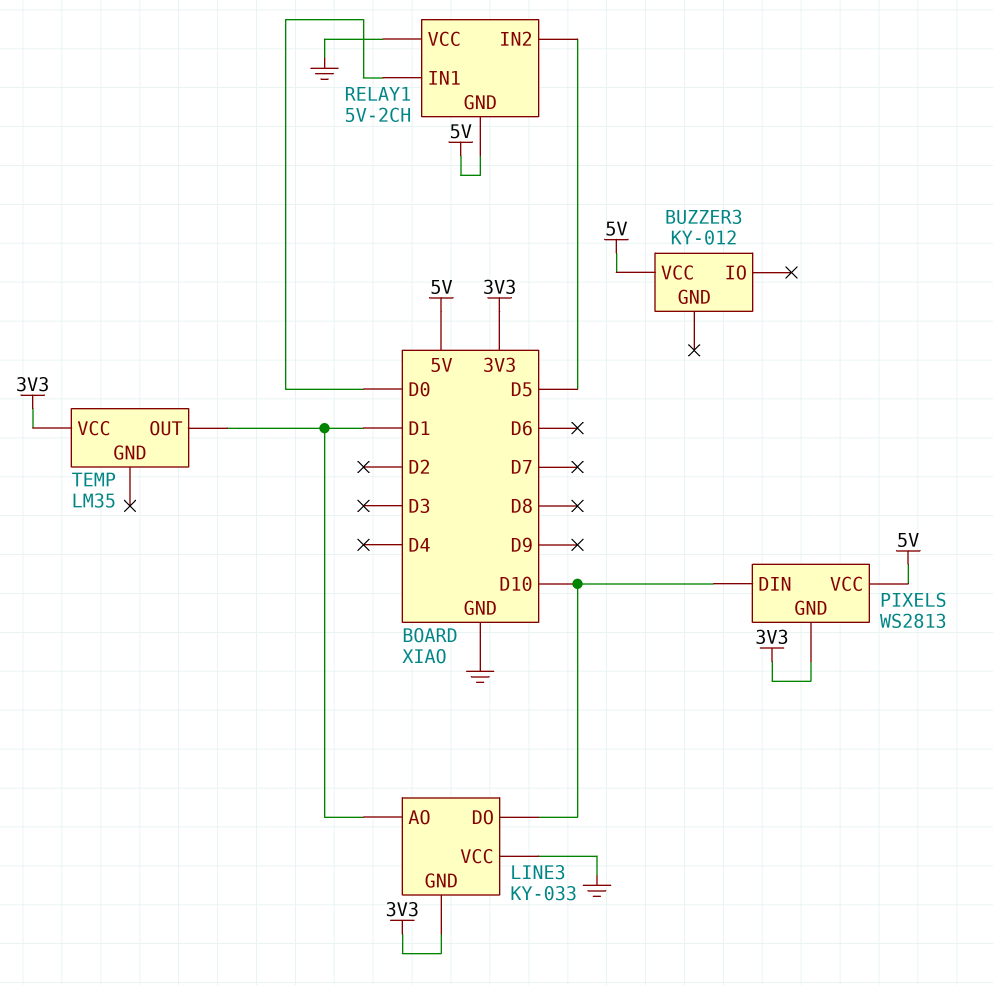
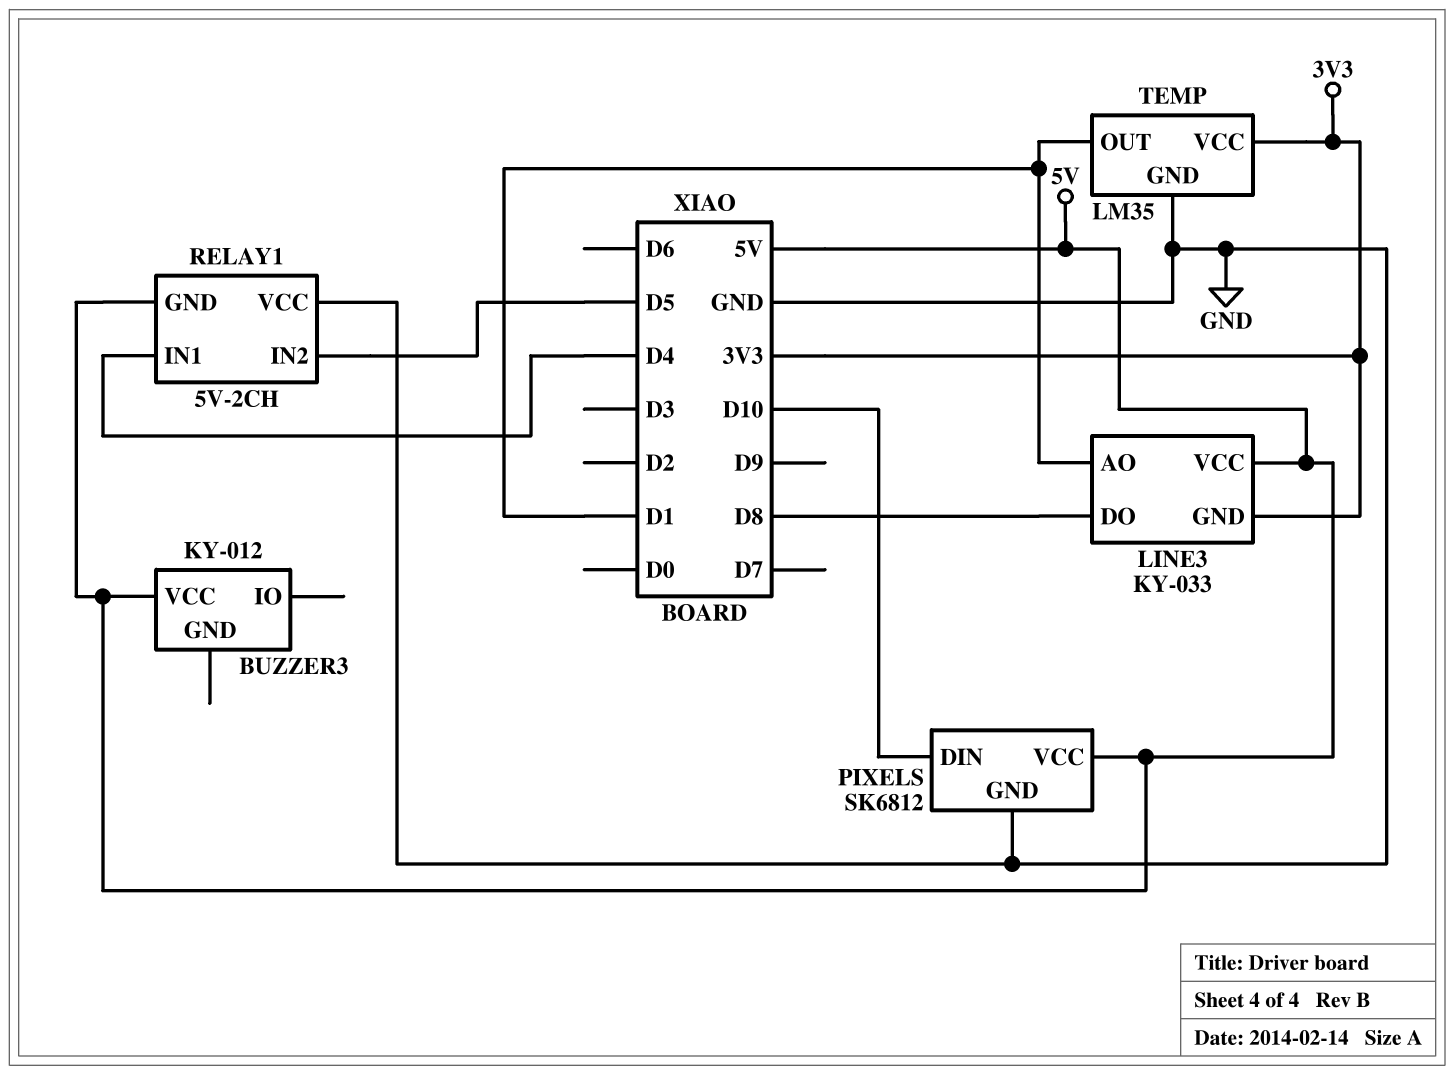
LINE3 pin DO: D10 -> D8
LINE3 pin VCC: GND -> 5V
PIXELS: WS2813 -> SK6812
PIXELS pin GND: 3V3 -> GND
RELAY1 pin IN1: D0 -> D4
TEMP pin GND: none -> GND

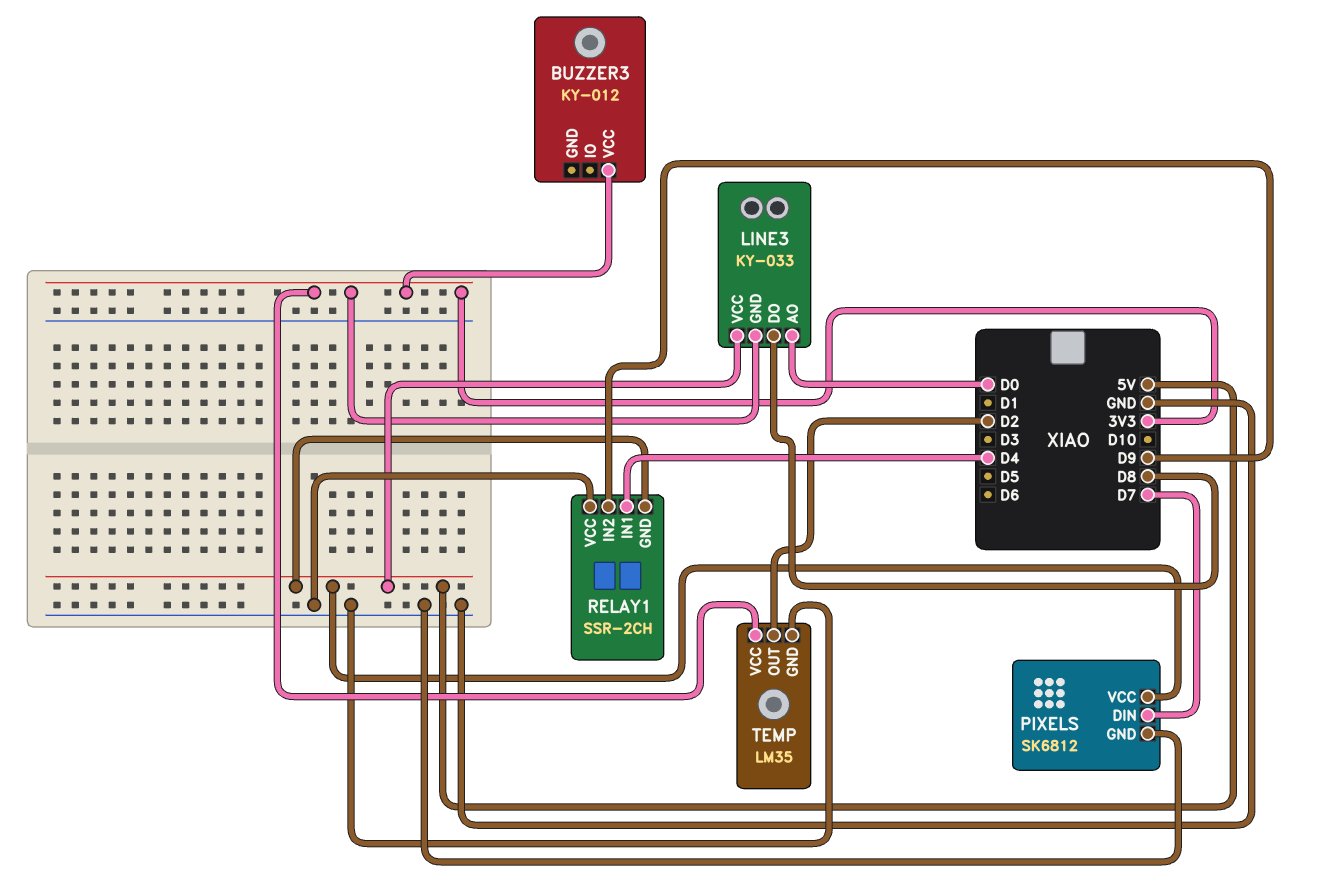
BUZZER3 pin VCC: 5V -> 3V3
LINE3 pin AO: D1 -> D0
PIXELS pin DIN: D10 -> D7
RELAY1: 5V-2CH -> SSR-2CH
RELAY1 pin IN2: D5 -> D9
TEMP pin OUT: D1 -> D2

